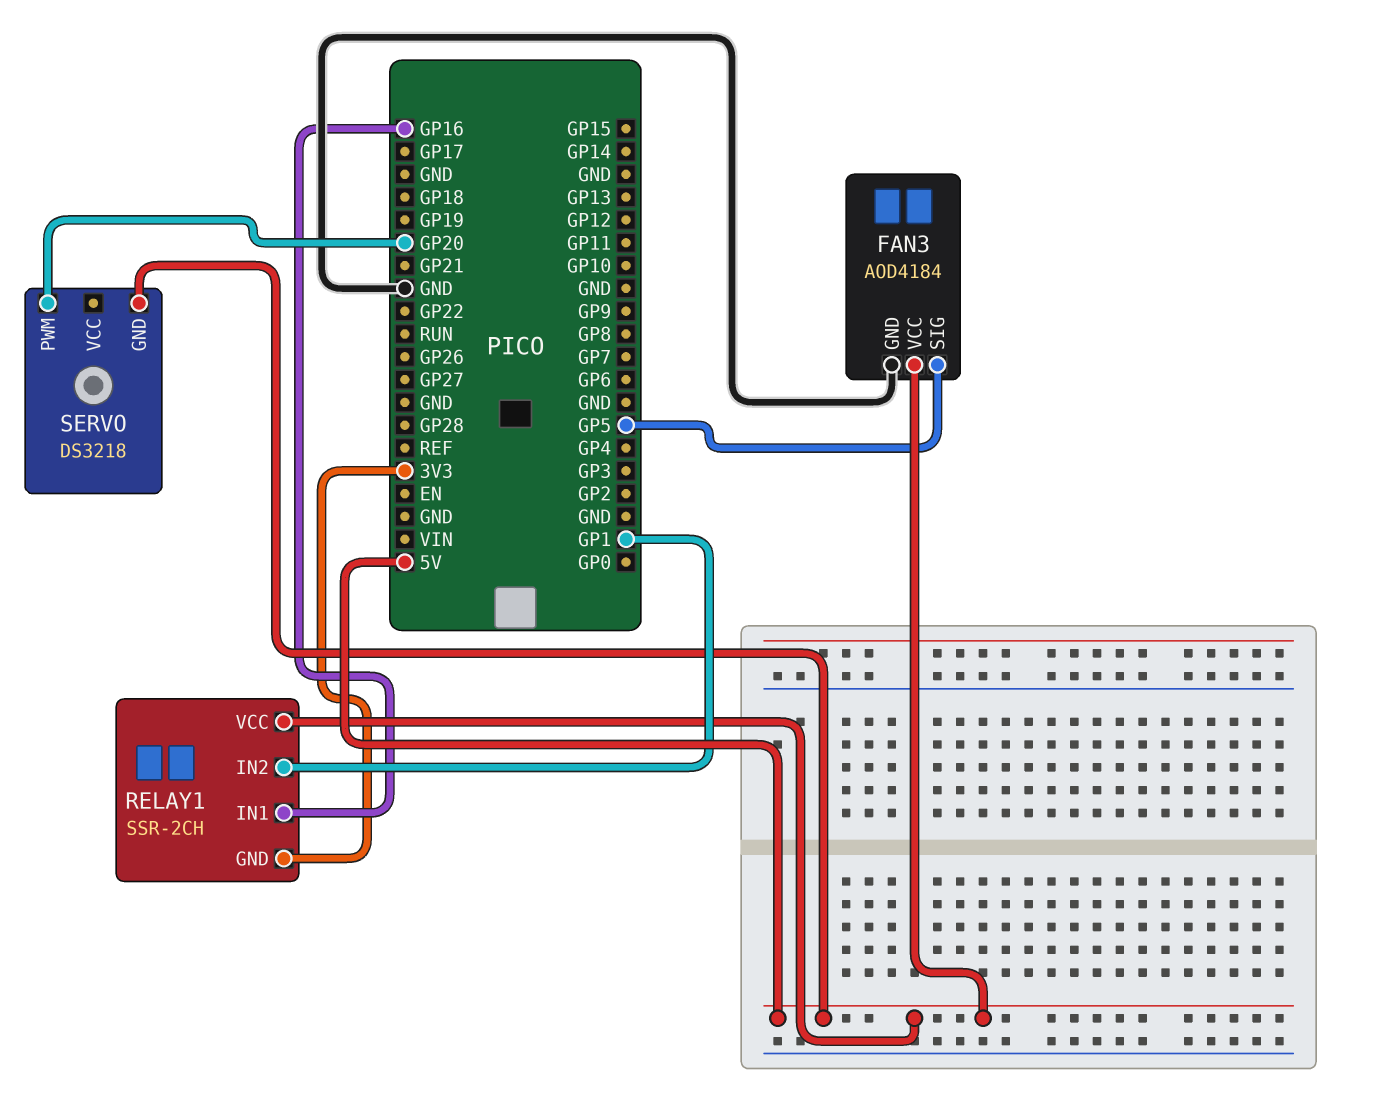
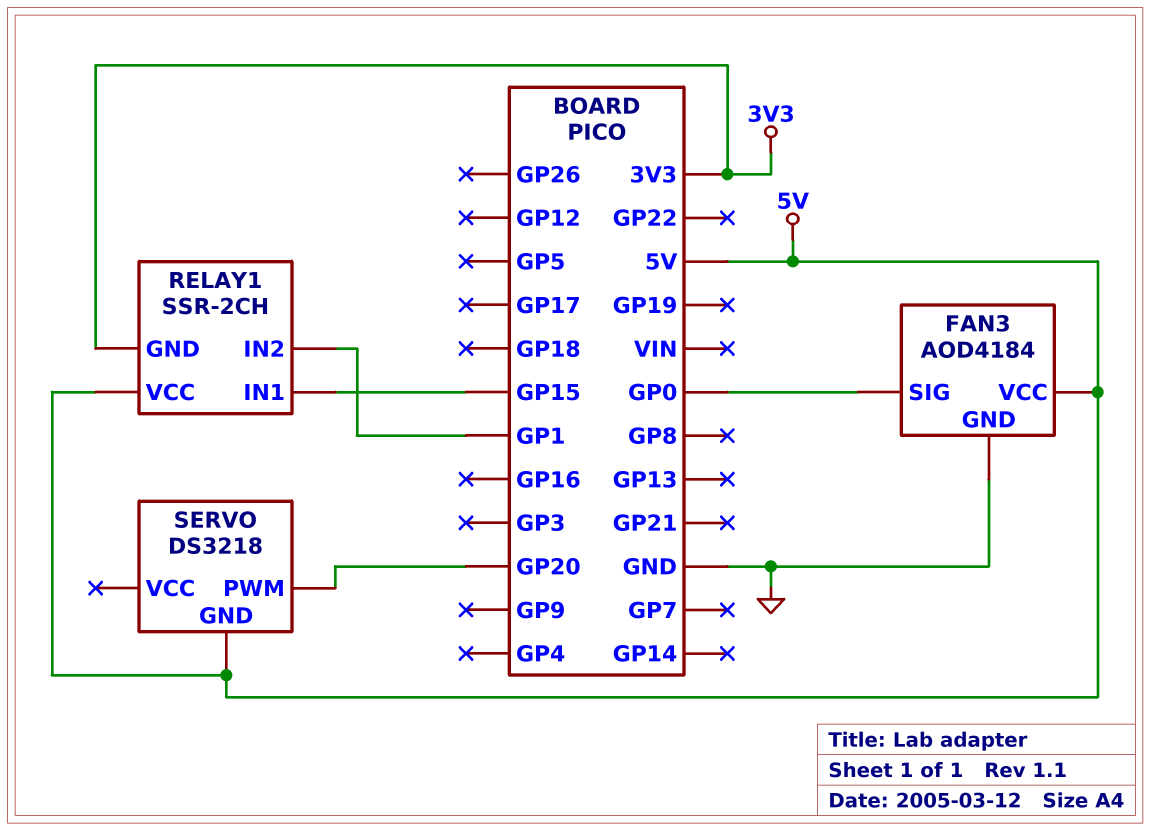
FAN3 pin SIG: GP5 -> GP0
RELAY1 pin IN1: GP16 -> GP15

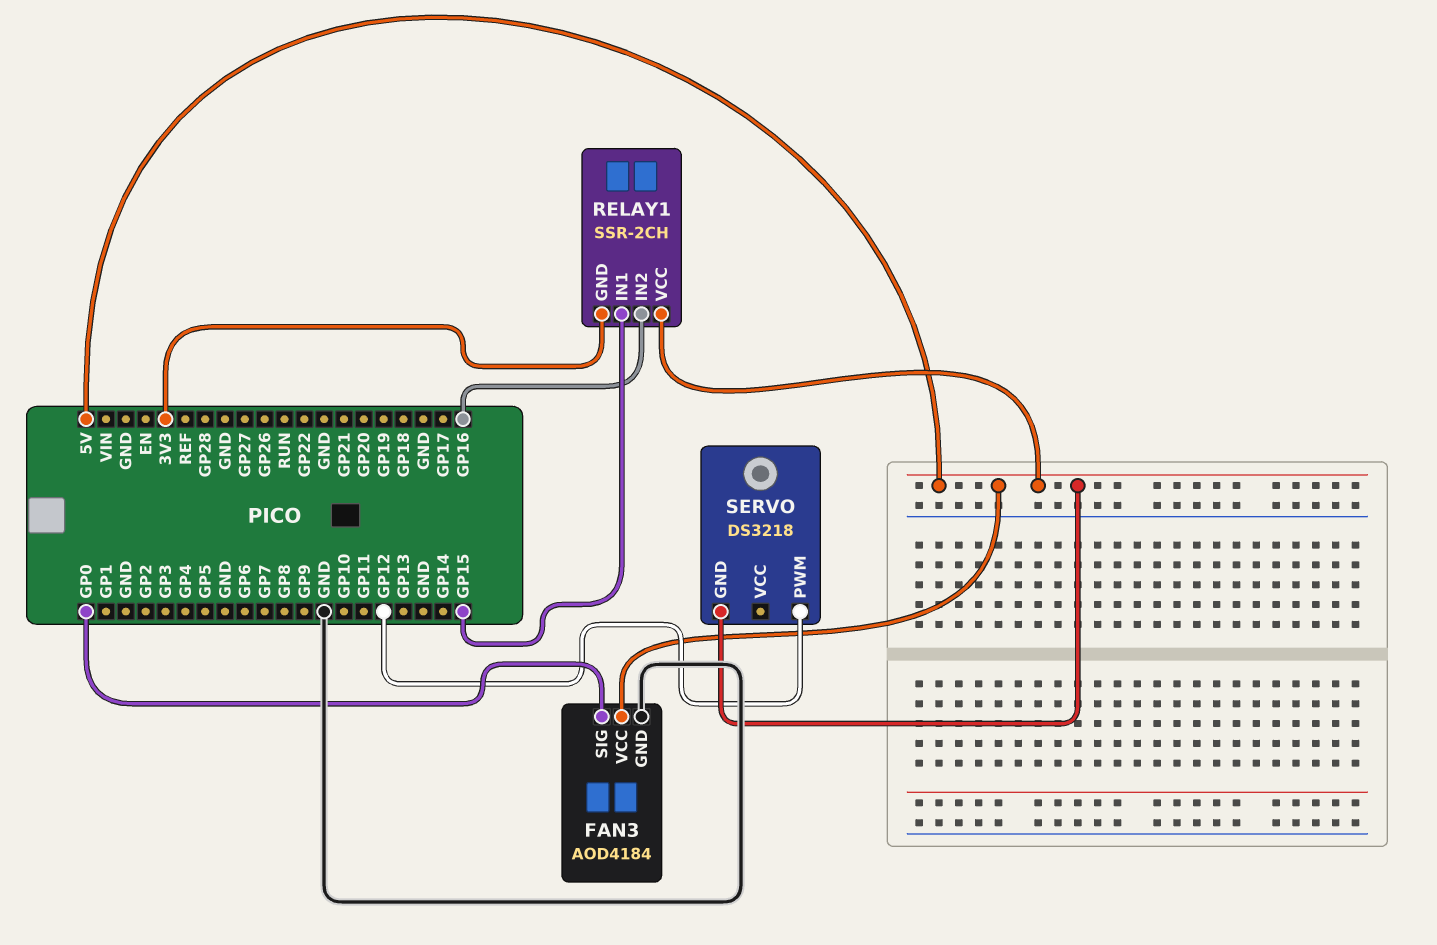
RELAY1 pin IN2: GP1 -> GP16
SERVO pin PWM: GP20 -> GP12

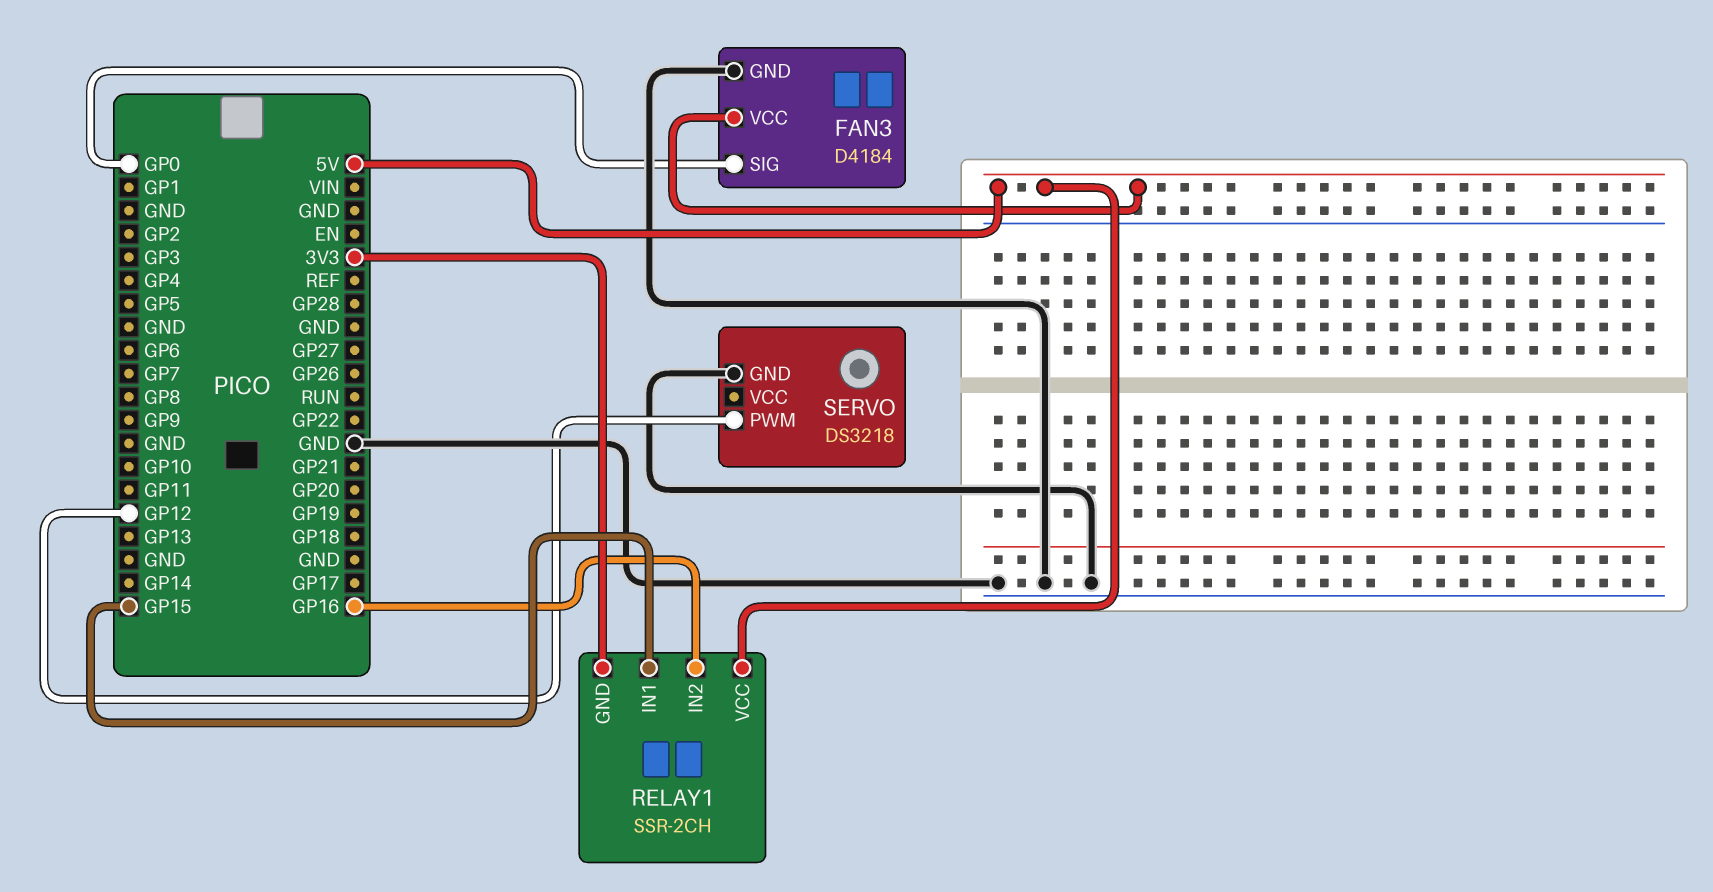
FAN3: AOD4184 -> D4184
SERVO pin GND: 5V -> GND

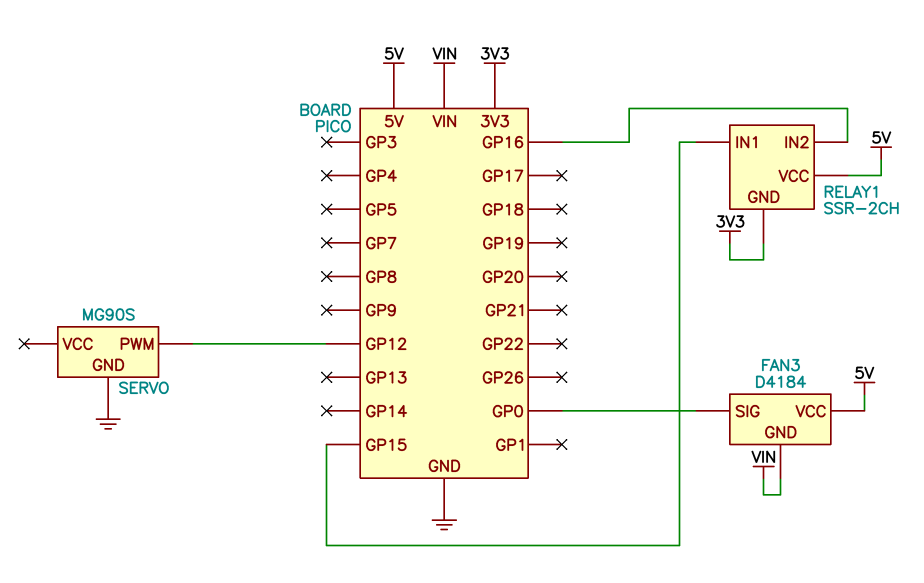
FAN3 pin GND: GND -> VIN
SERVO: DS3218 -> MG90S

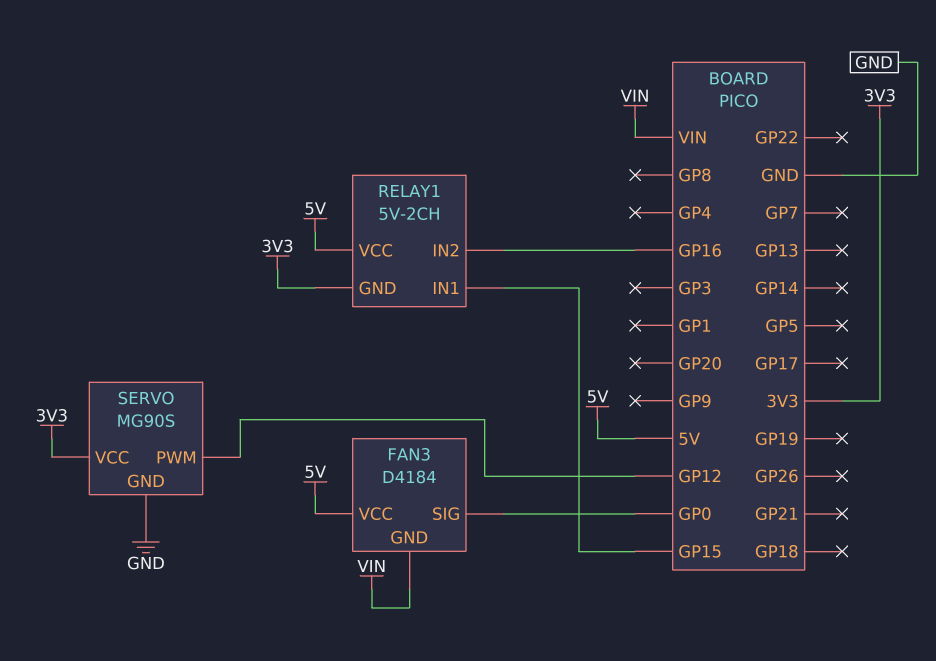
RELAY1: SSR-2CH -> 5V-2CH
SERVO pin VCC: none -> 3V3

